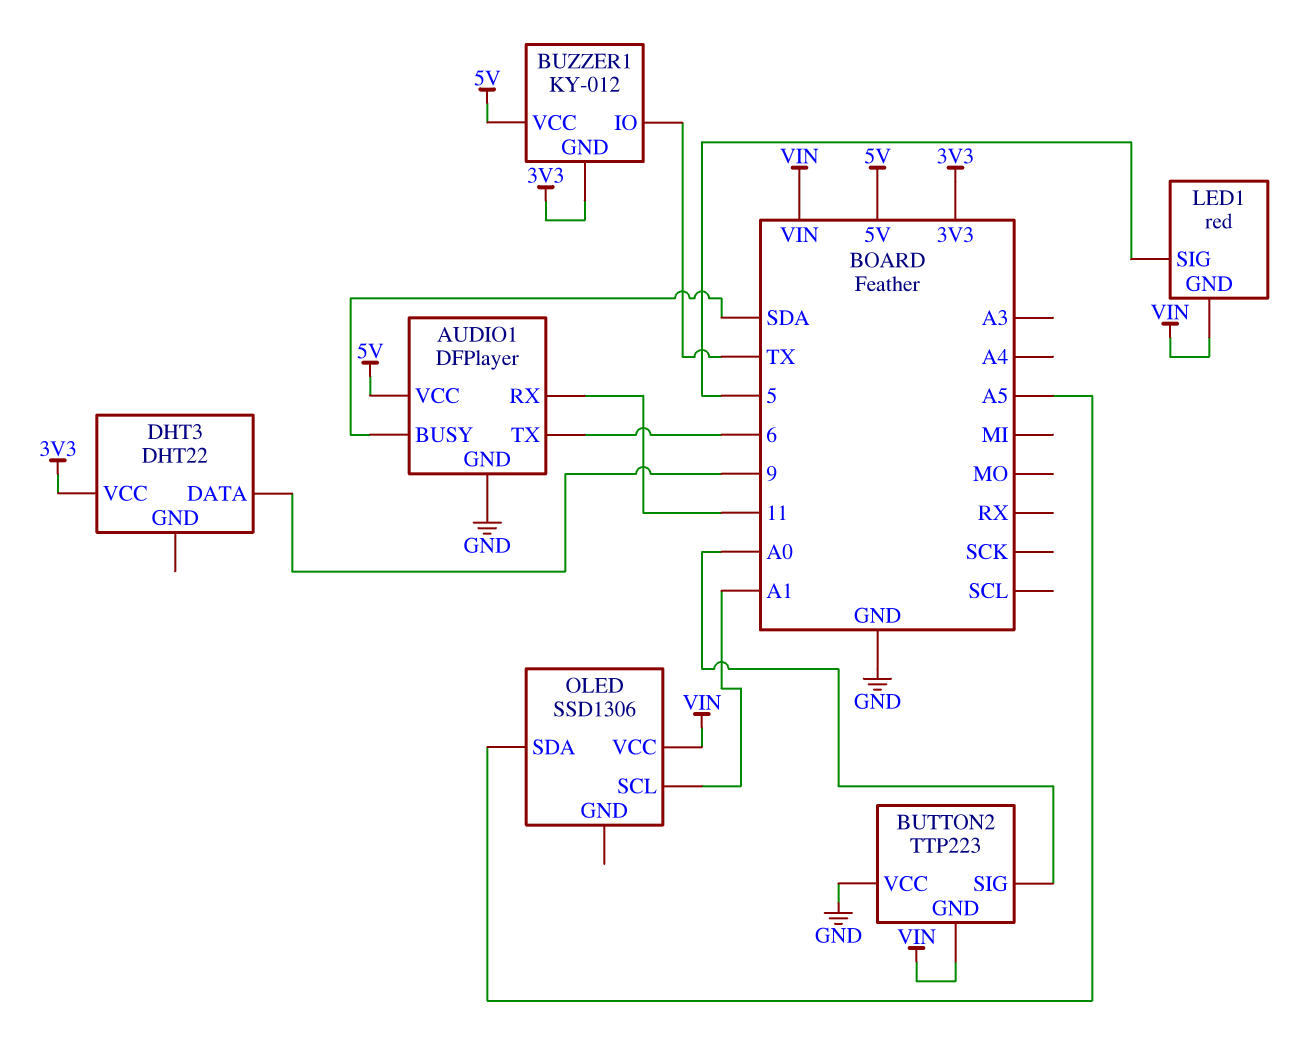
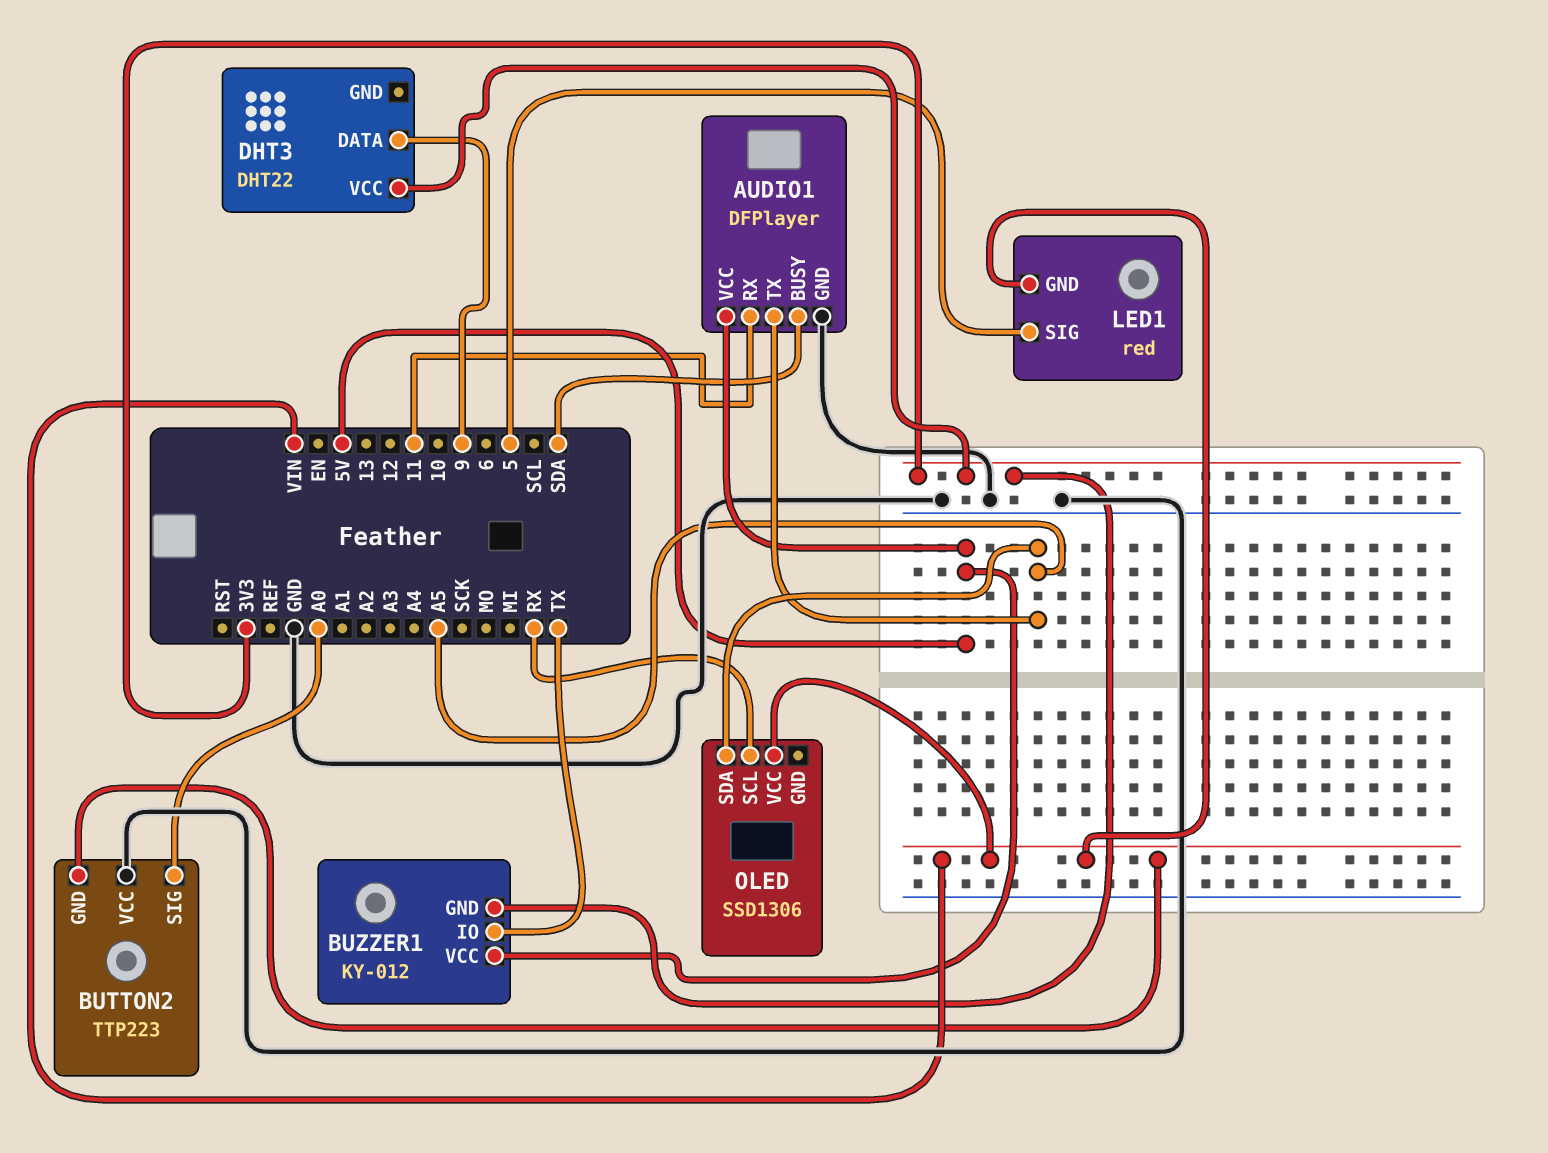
AUDIO1 pin TX: 6 -> A5
OLED pin SCL: A1 -> RX

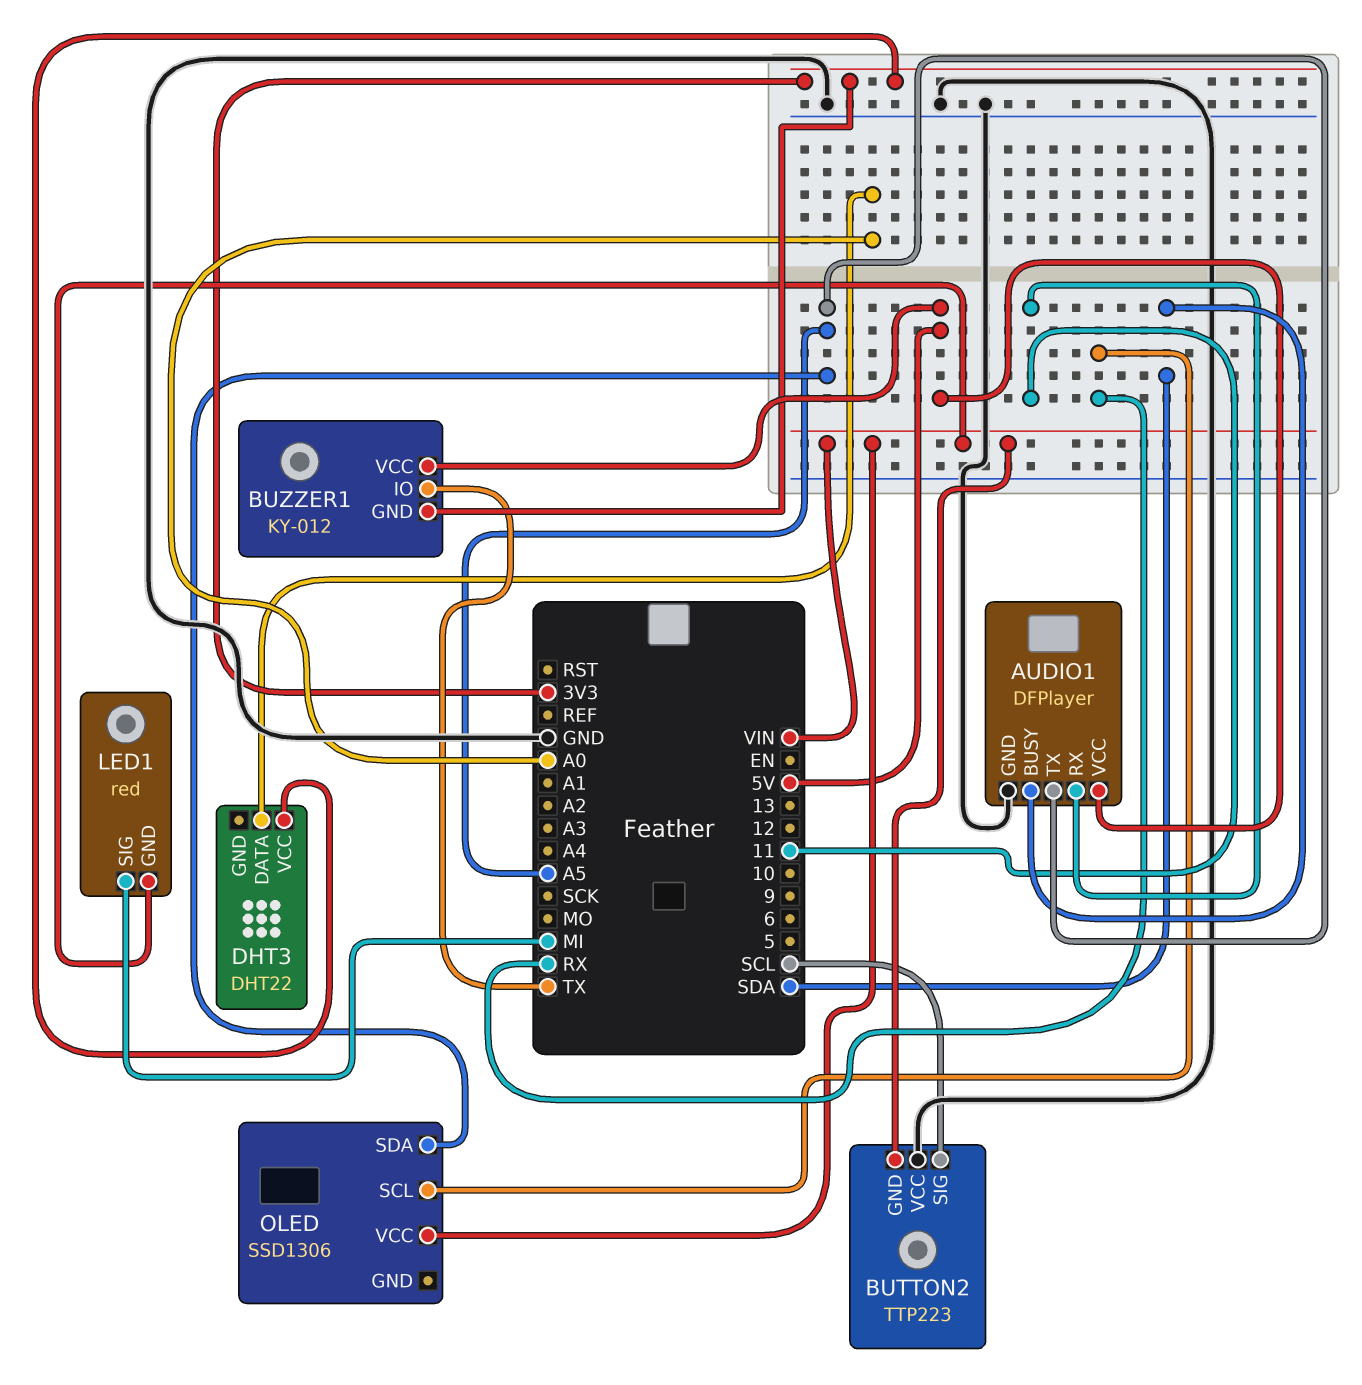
BUTTON2 pin SIG: A0 -> SCL
DHT3 pin DATA: 9 -> A0
LED1 pin SIG: 5 -> MI

